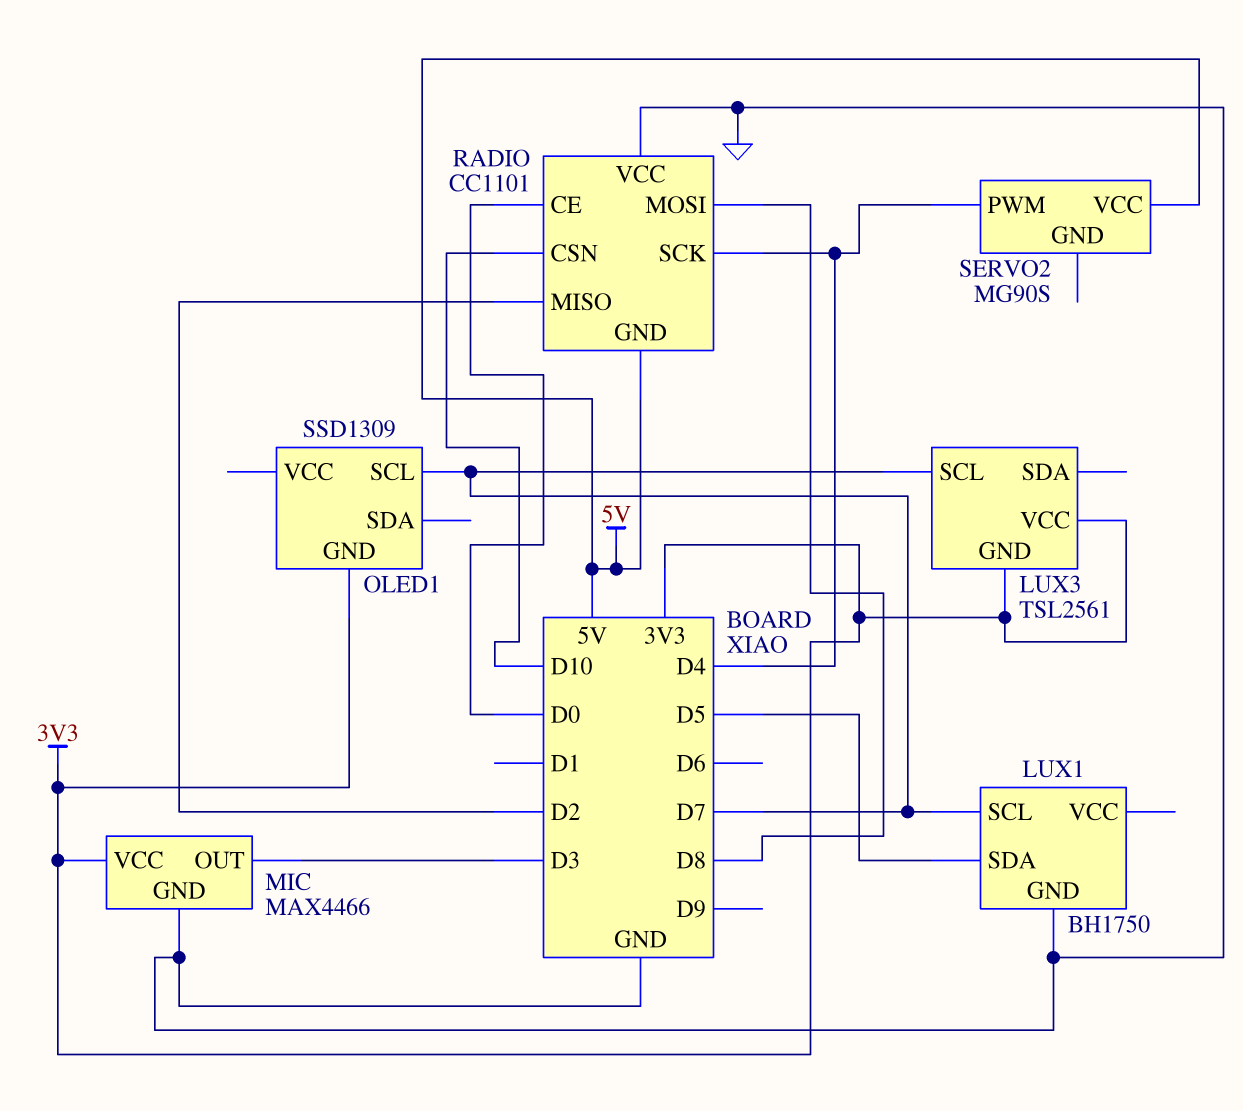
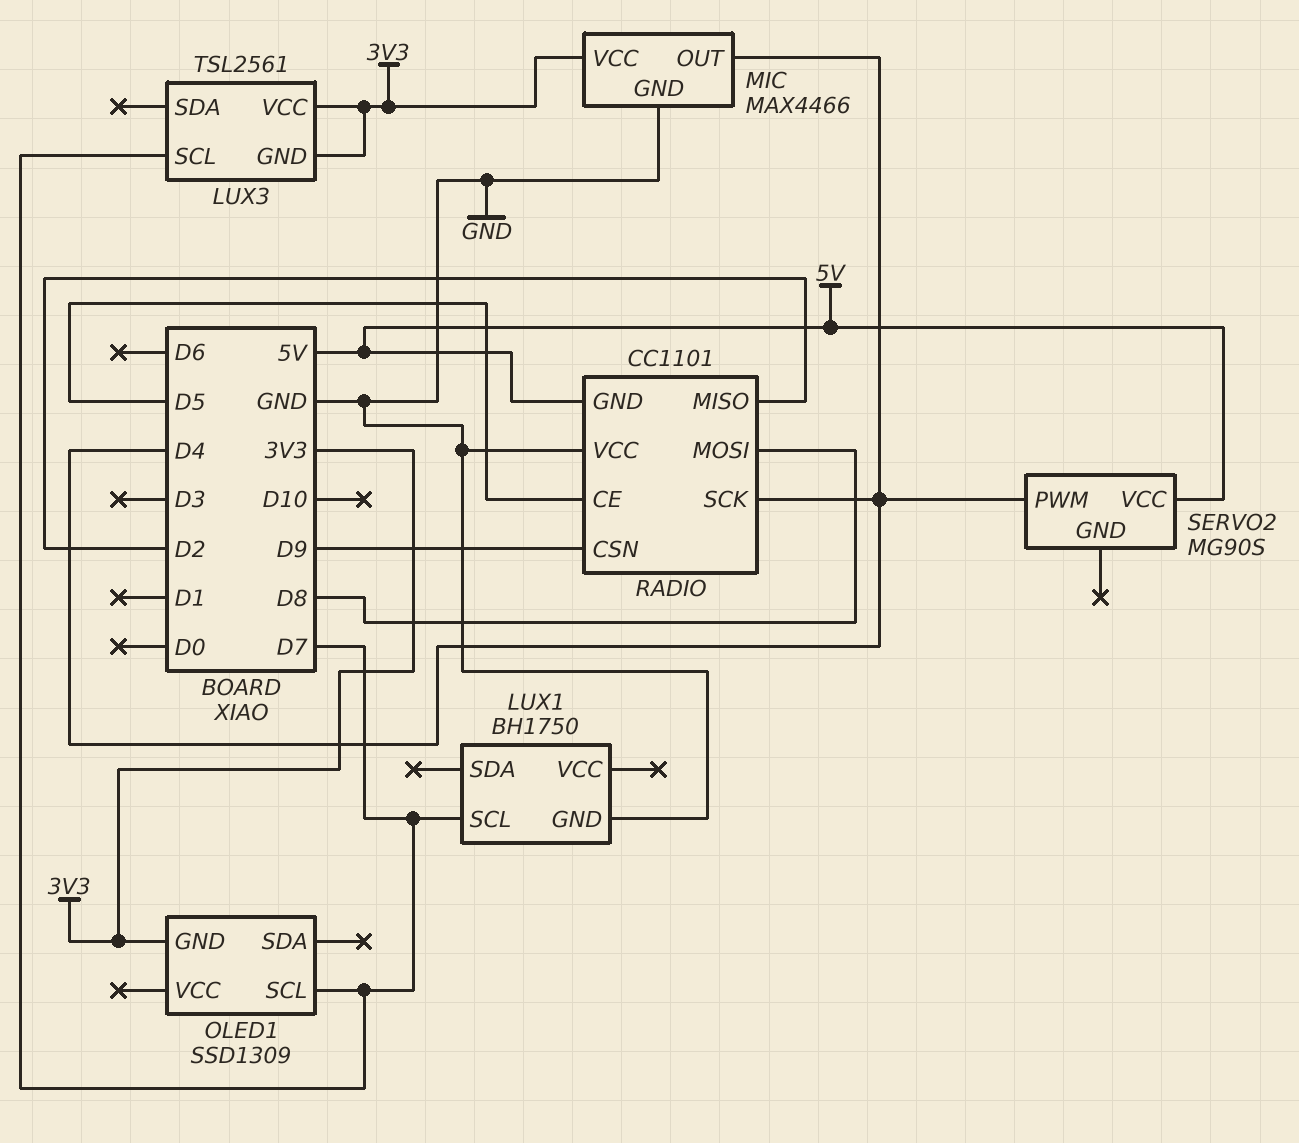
LUX1 pin SDA: D5 -> none
MIC pin OUT: D3 -> D4
RADIO pin CE: D0 -> D5
RADIO pin CSN: D10 -> D9

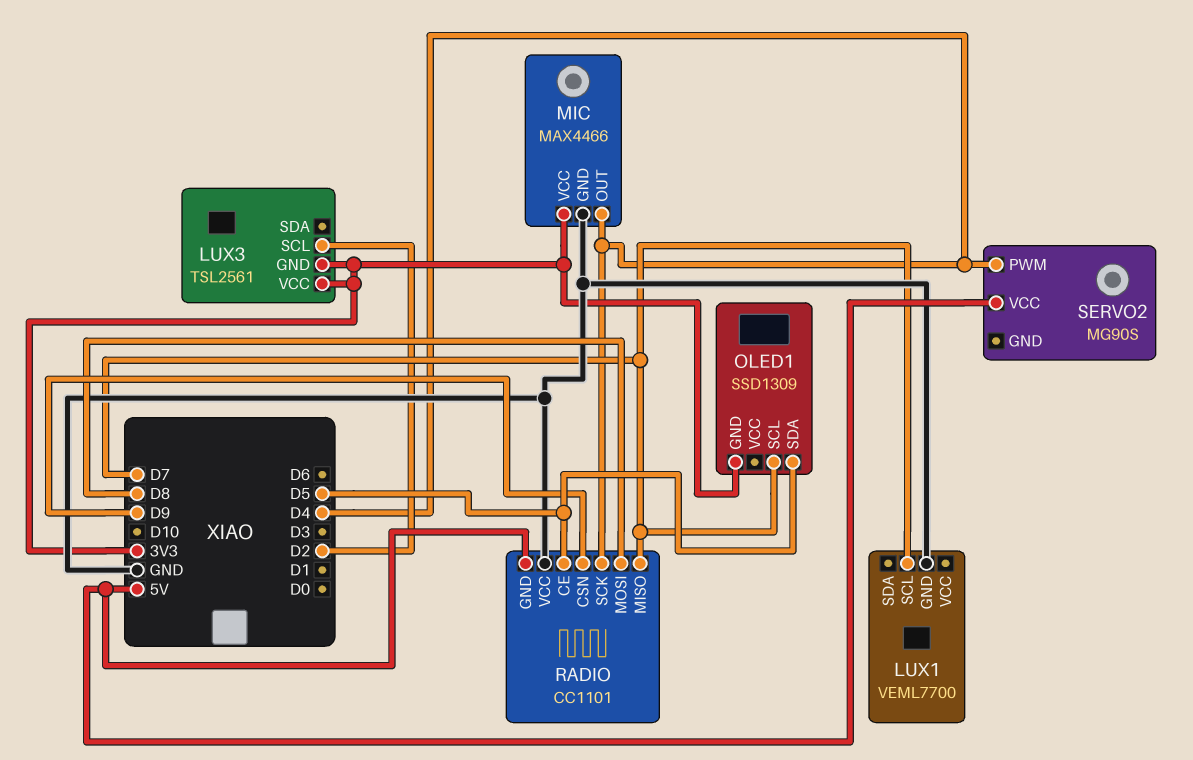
LUX1: BH1750 -> VEML7700
LUX3 pin SCL: D7 -> D2
OLED1 pin SDA: none -> D5
RADIO pin MISO: D2 -> D7

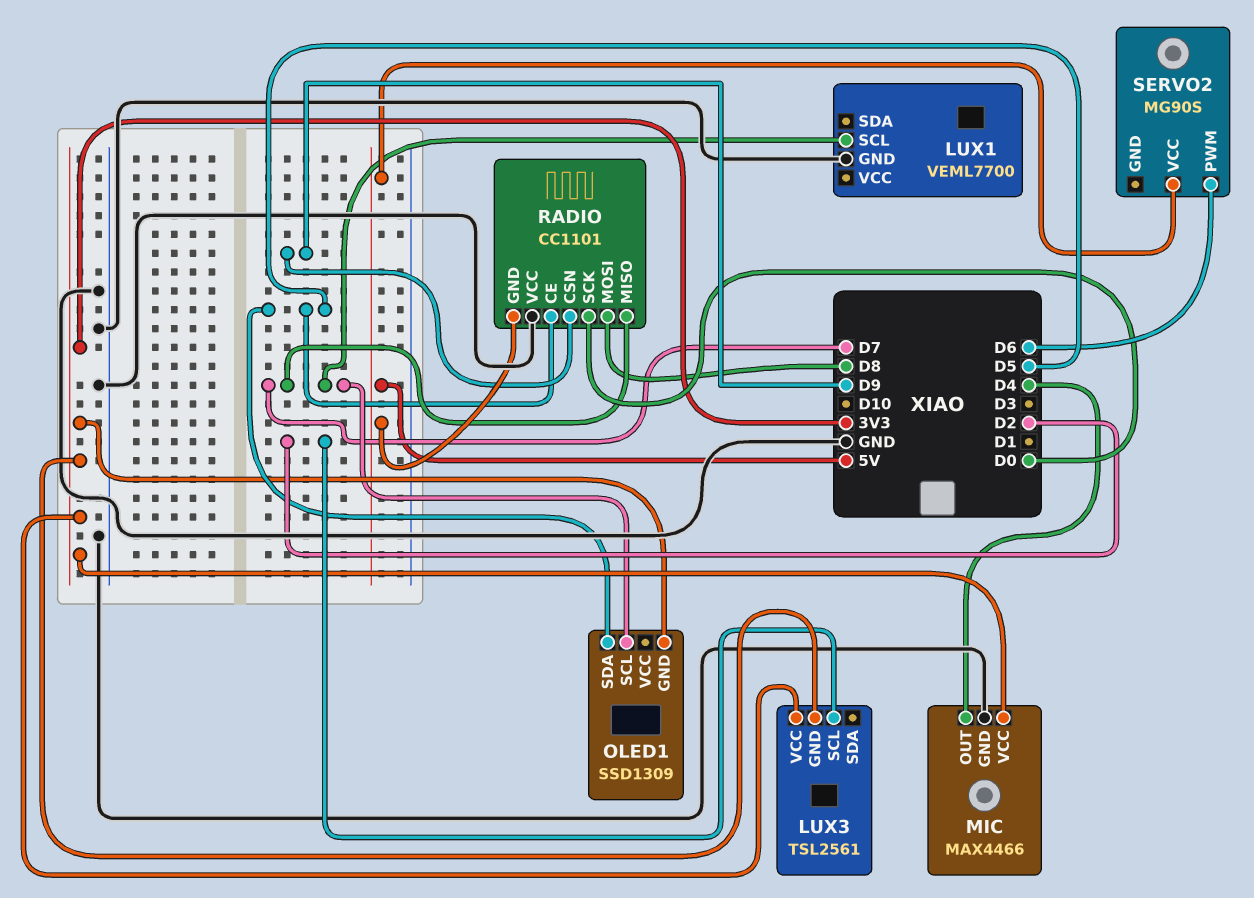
RADIO pin SCK: D4 -> D0
SERVO2 pin PWM: D4 -> D6

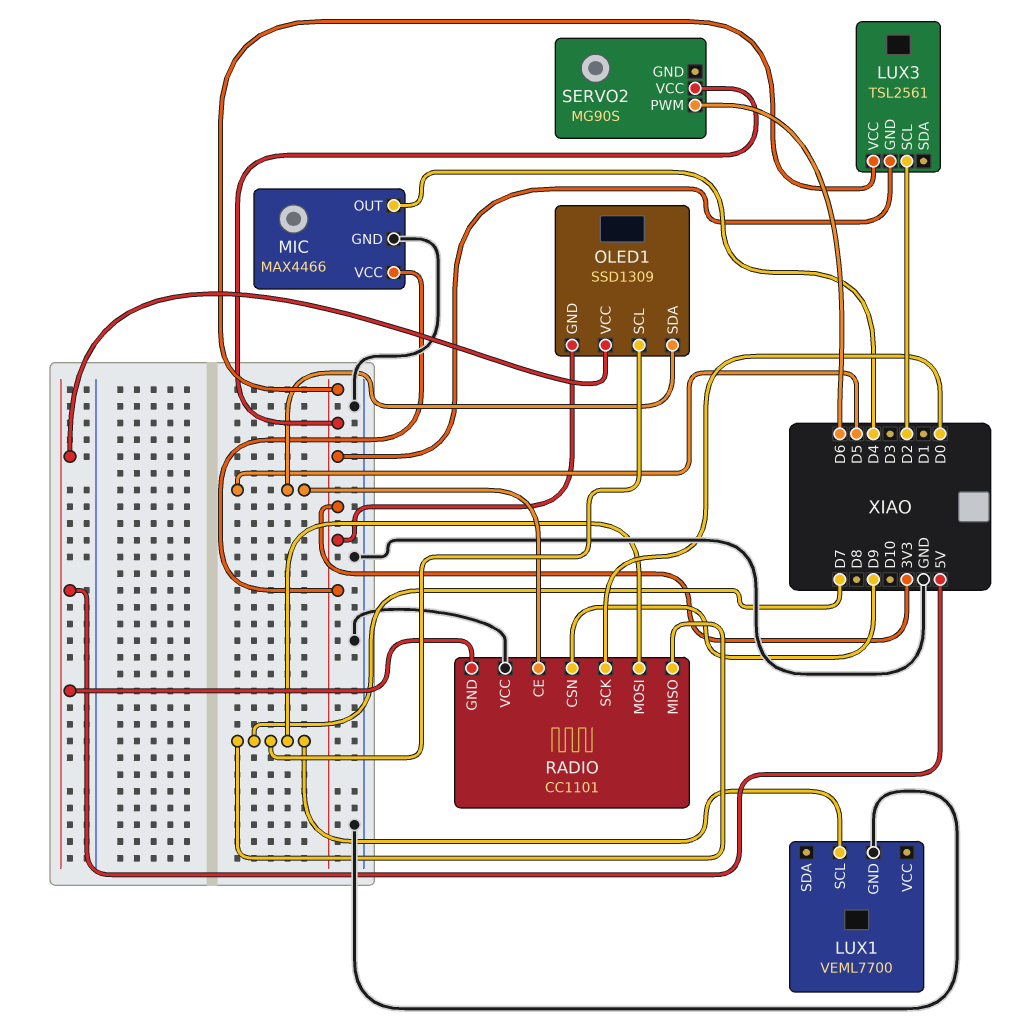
OLED1 pin VCC: none -> 5V
RADIO pin MOSI: D8 -> D7
SERVO2 pin VCC: 5V -> 3V3

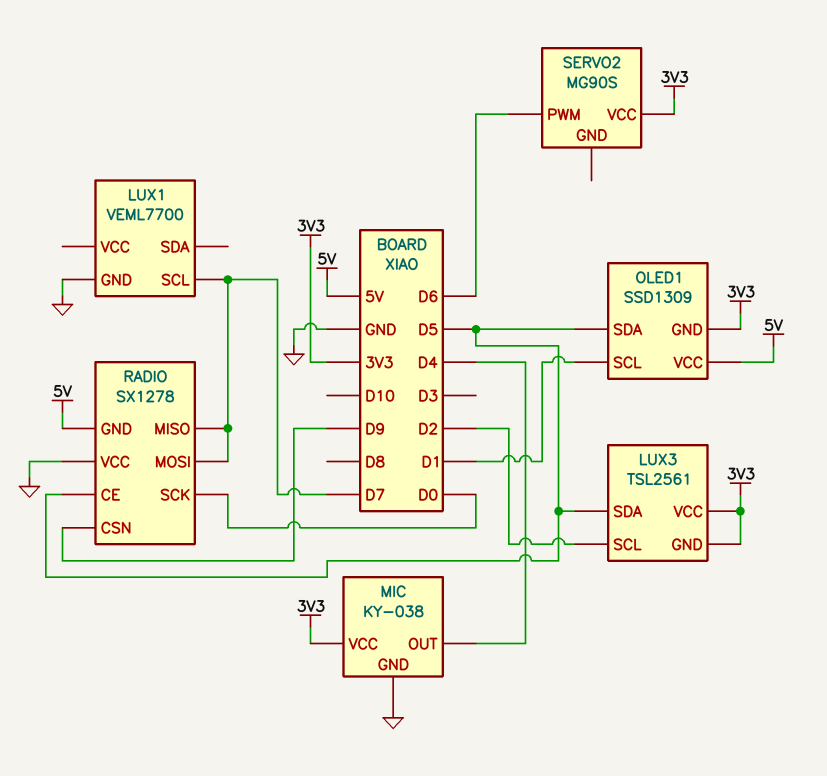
LUX3 pin SDA: none -> D5
MIC: MAX4466 -> KY-038
OLED1 pin SCL: D7 -> D1
RADIO: CC1101 -> SX1278

